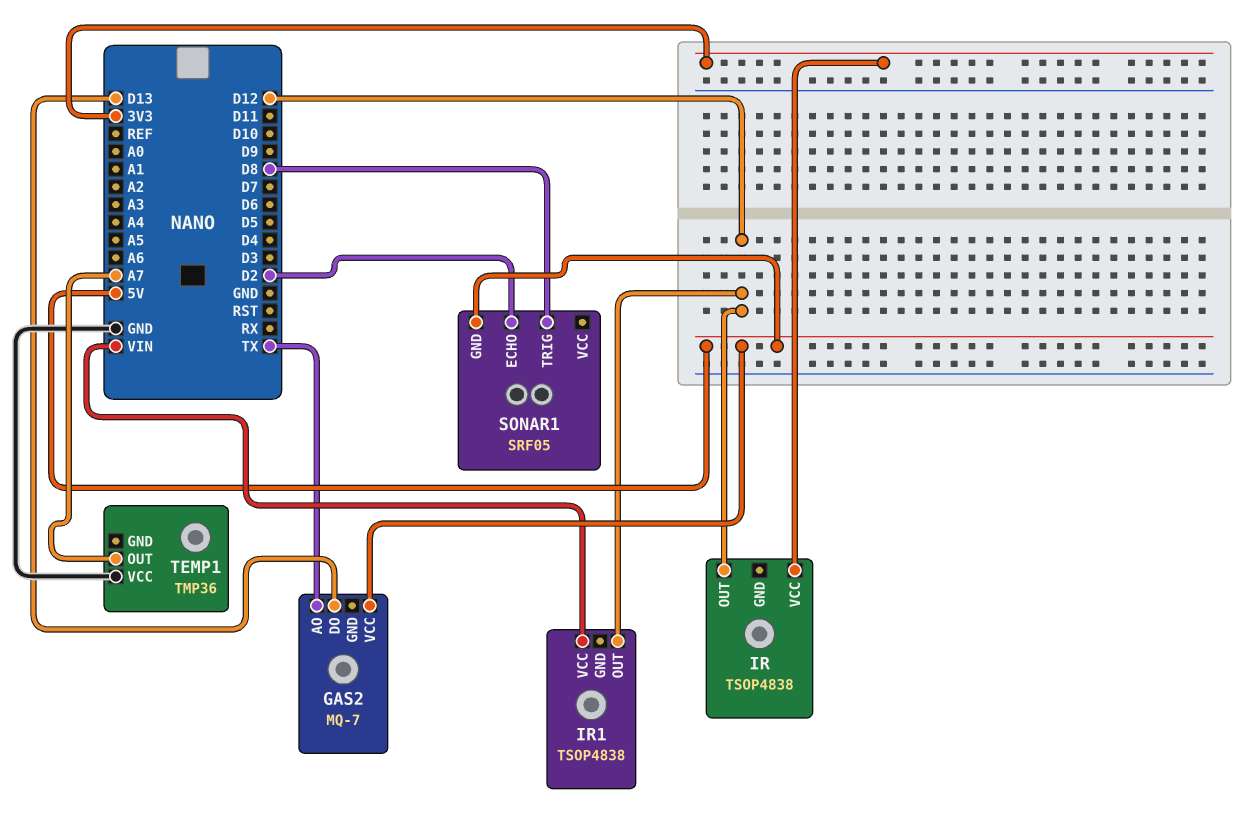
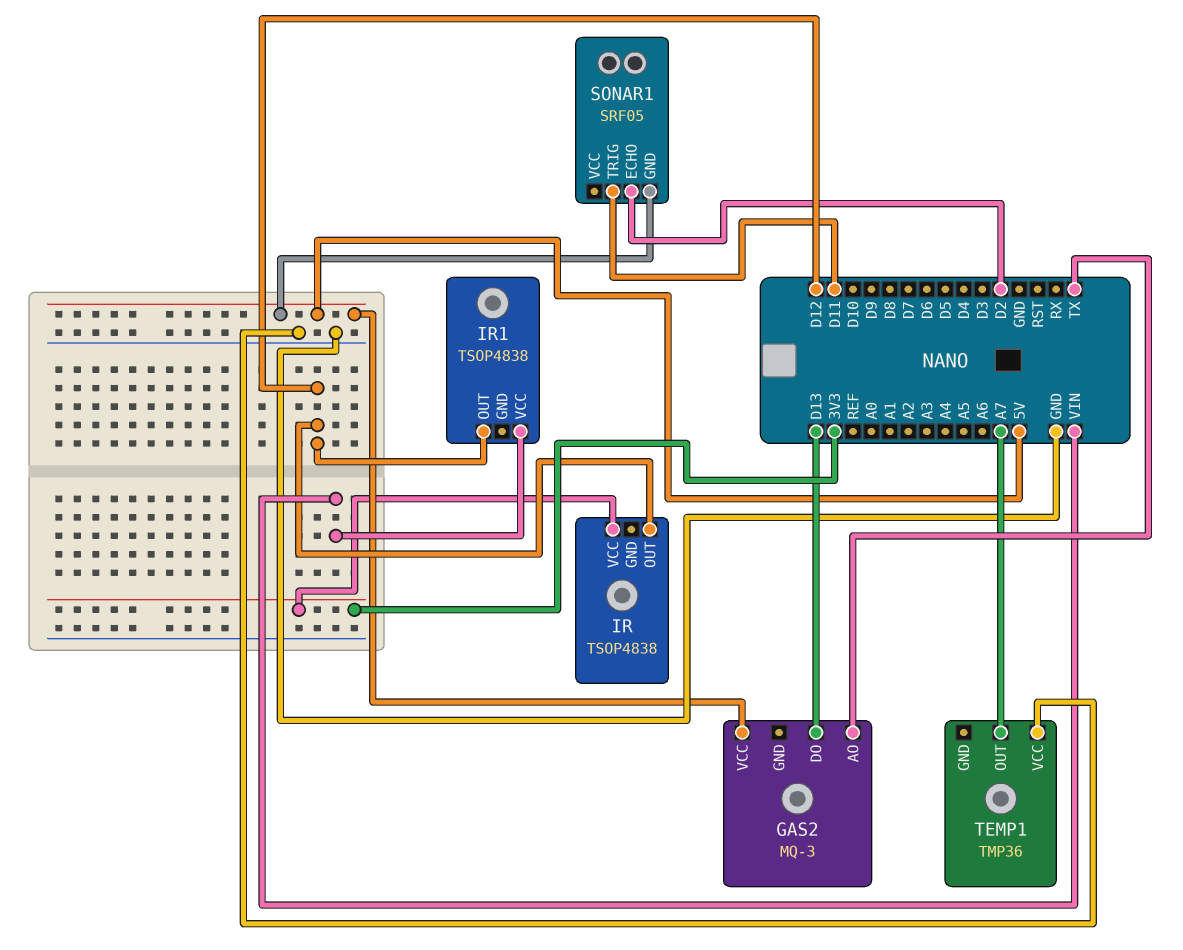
GAS2: MQ-7 -> MQ-3
SONAR1 pin TRIG: D8 -> D11

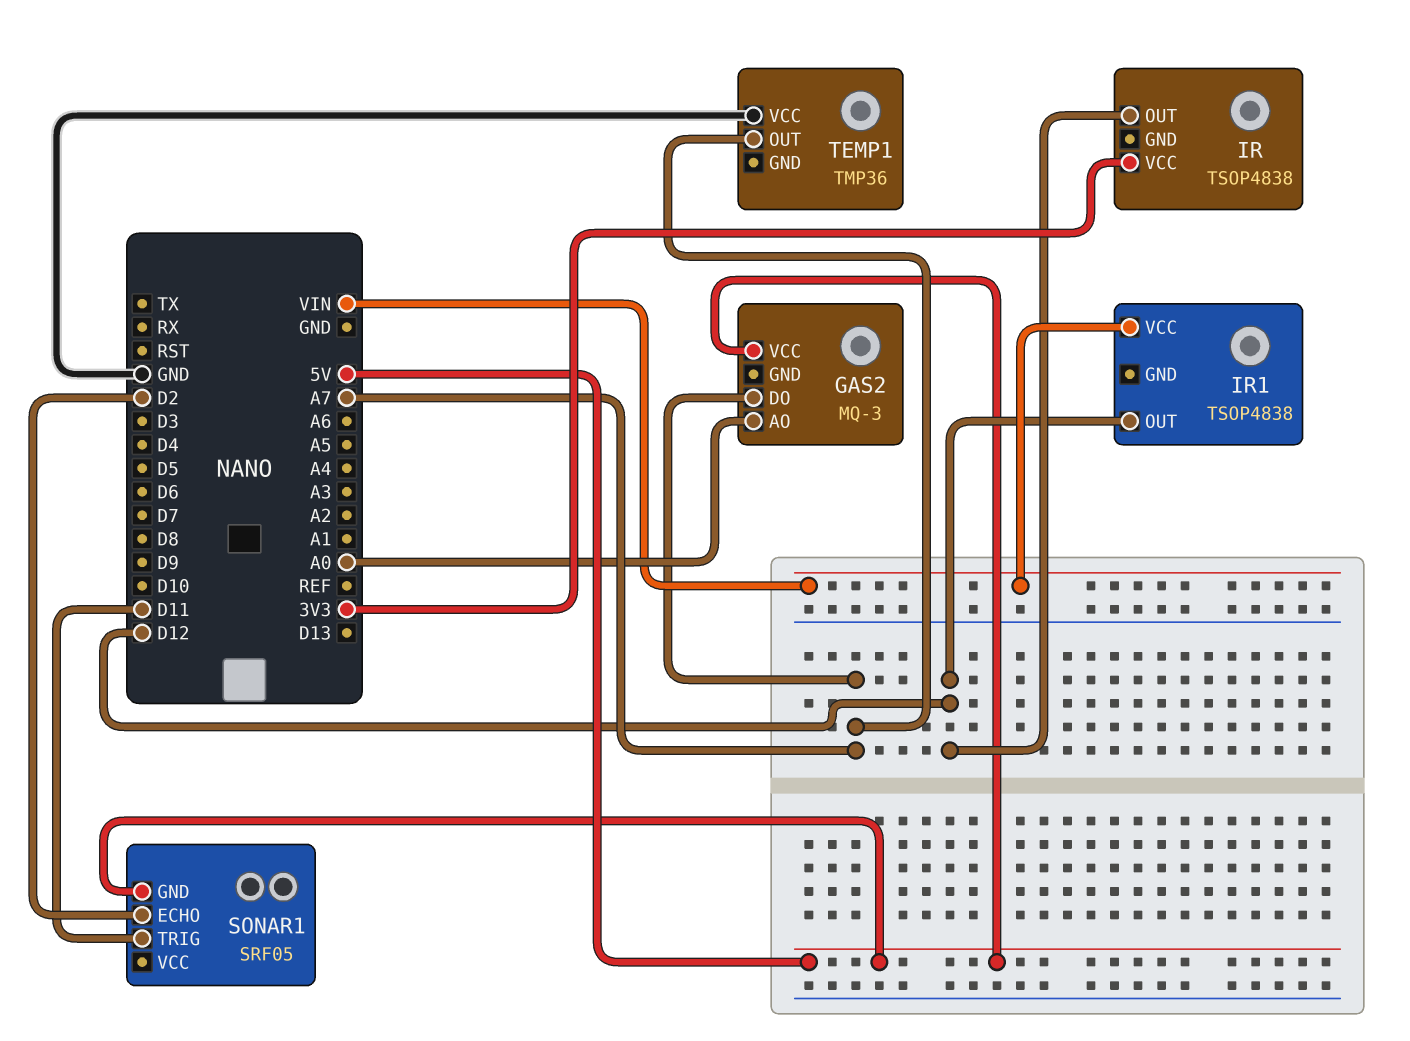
GAS2 pin AO: TX -> A0
GAS2 pin DO: D13 -> A7

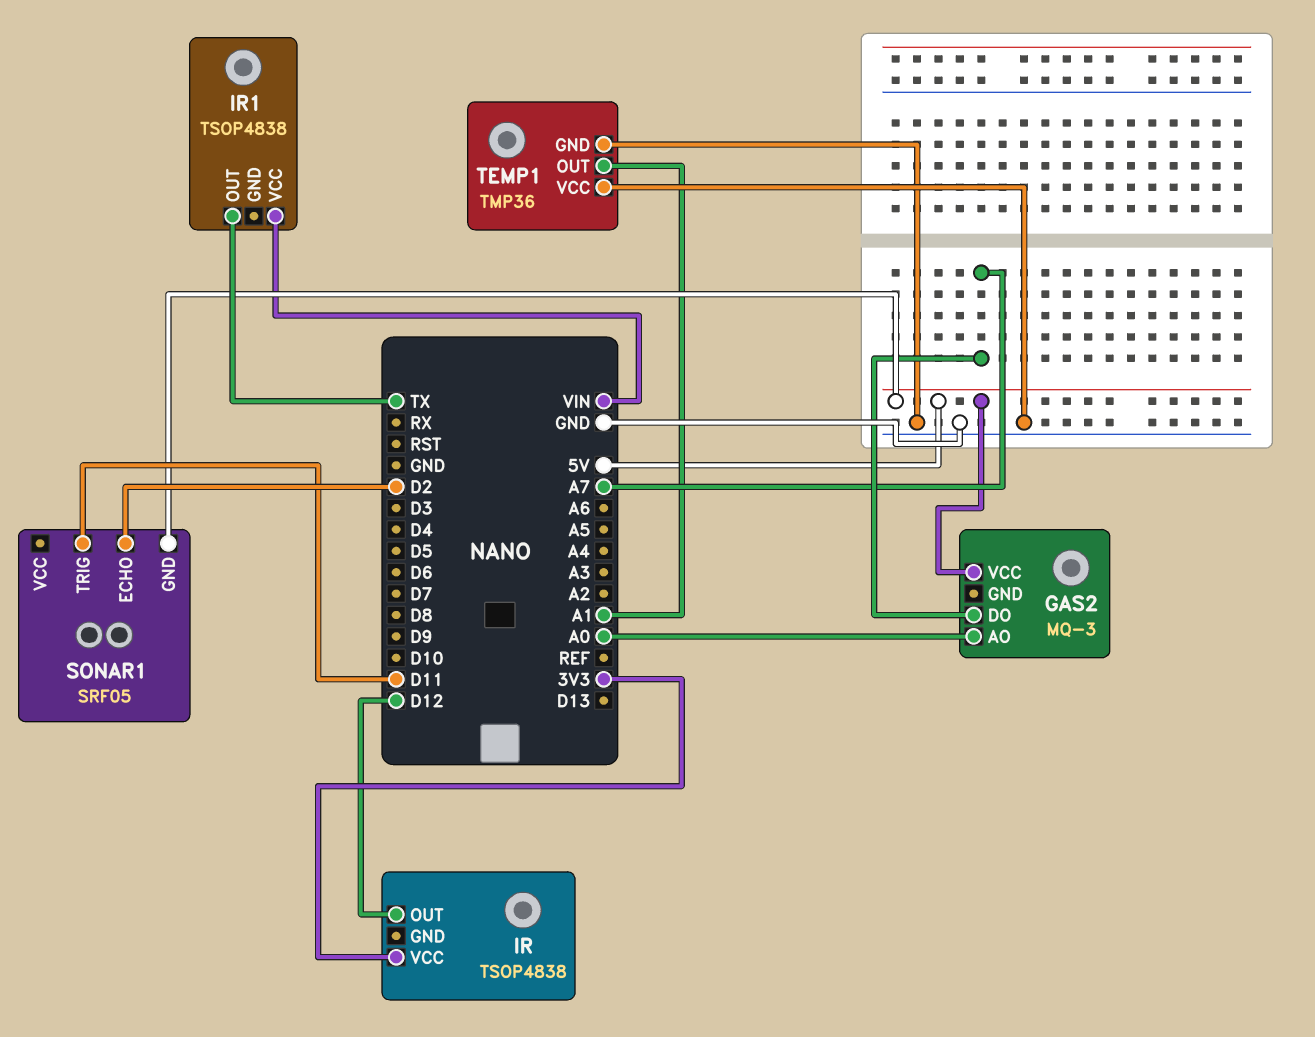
IR1 pin OUT: D12 -> TX
TEMP1 pin GND: none -> GND
TEMP1 pin OUT: A7 -> A1

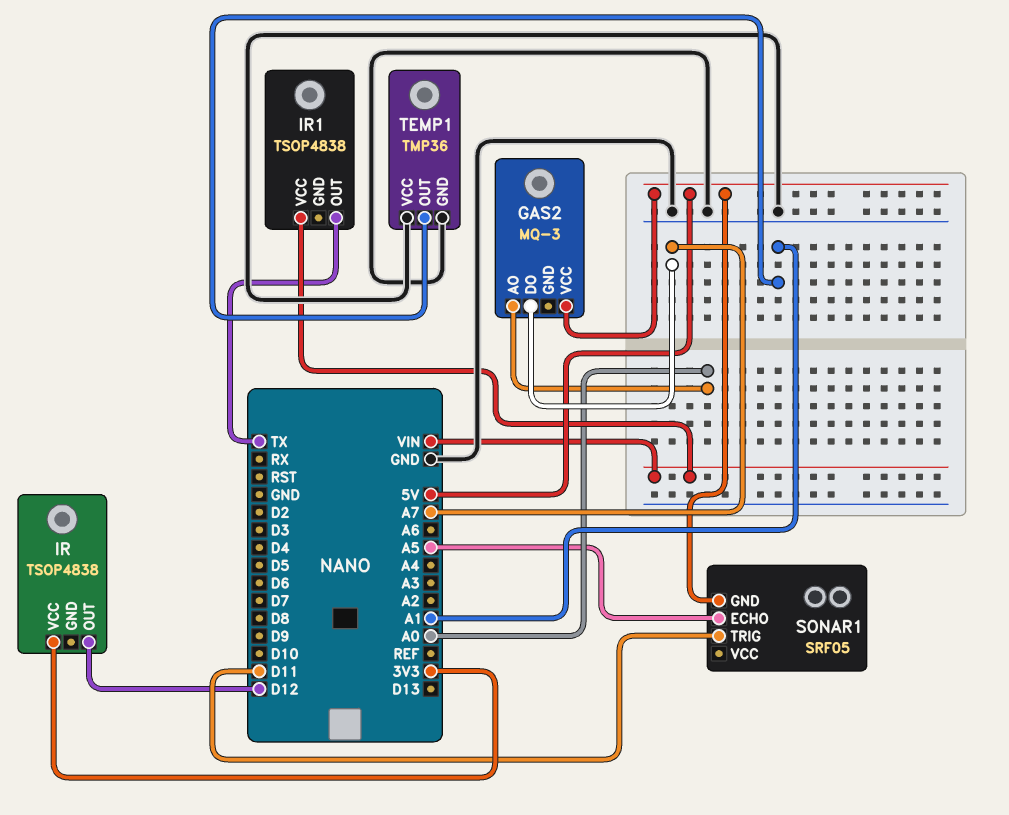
SONAR1 pin ECHO: D2 -> A5

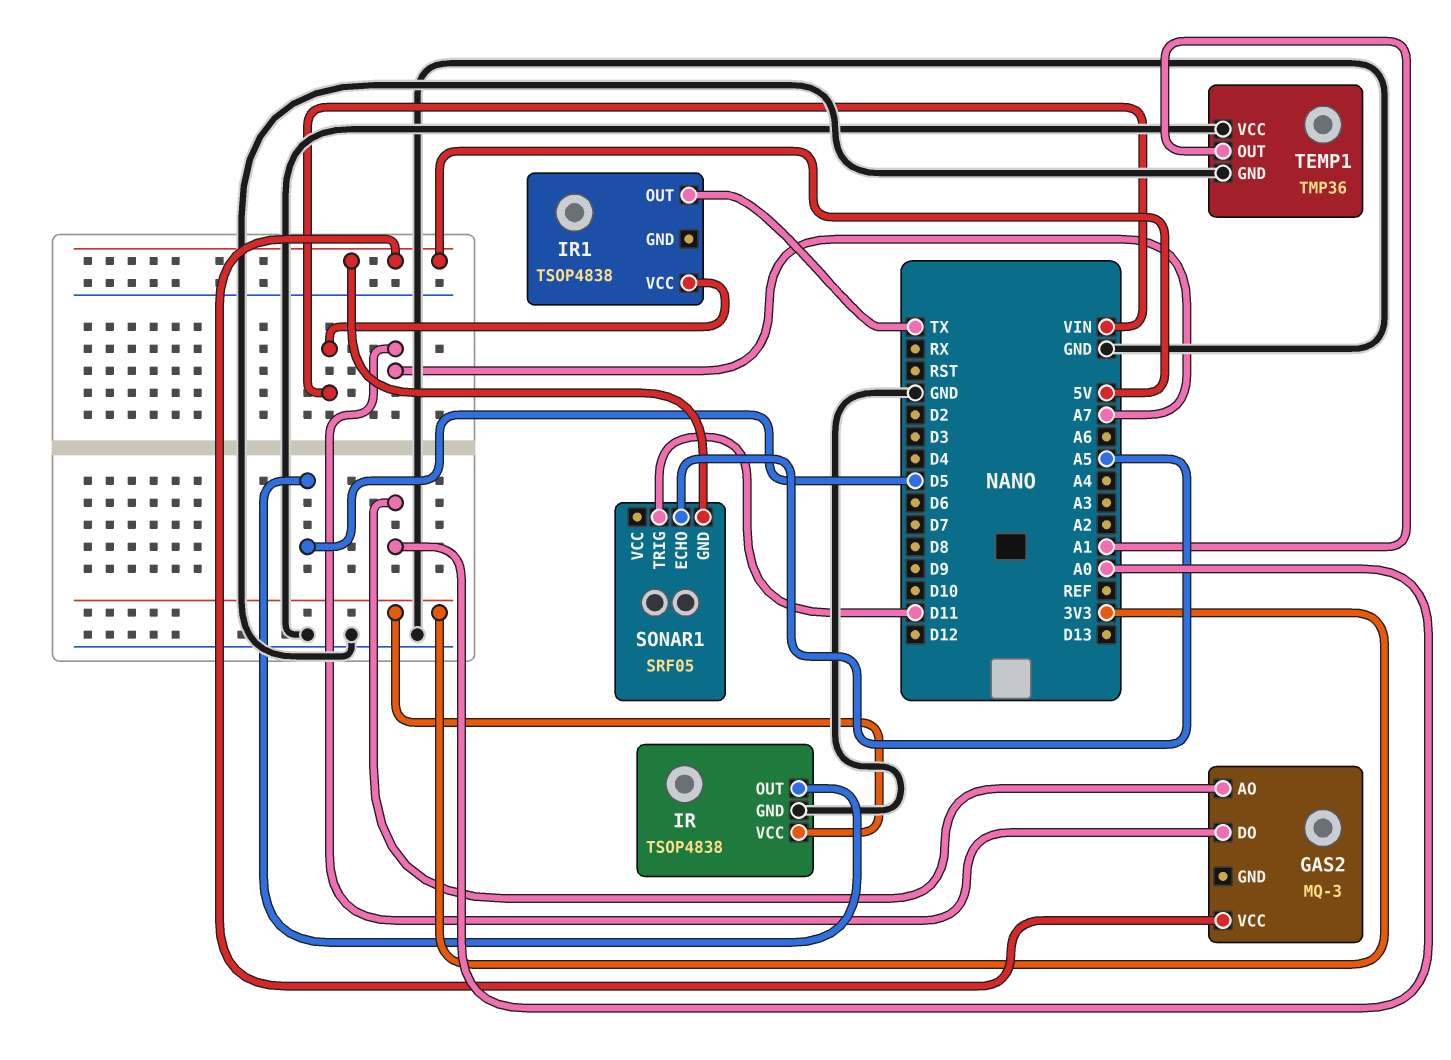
IR pin GND: none -> GND
IR pin OUT: D12 -> D5

